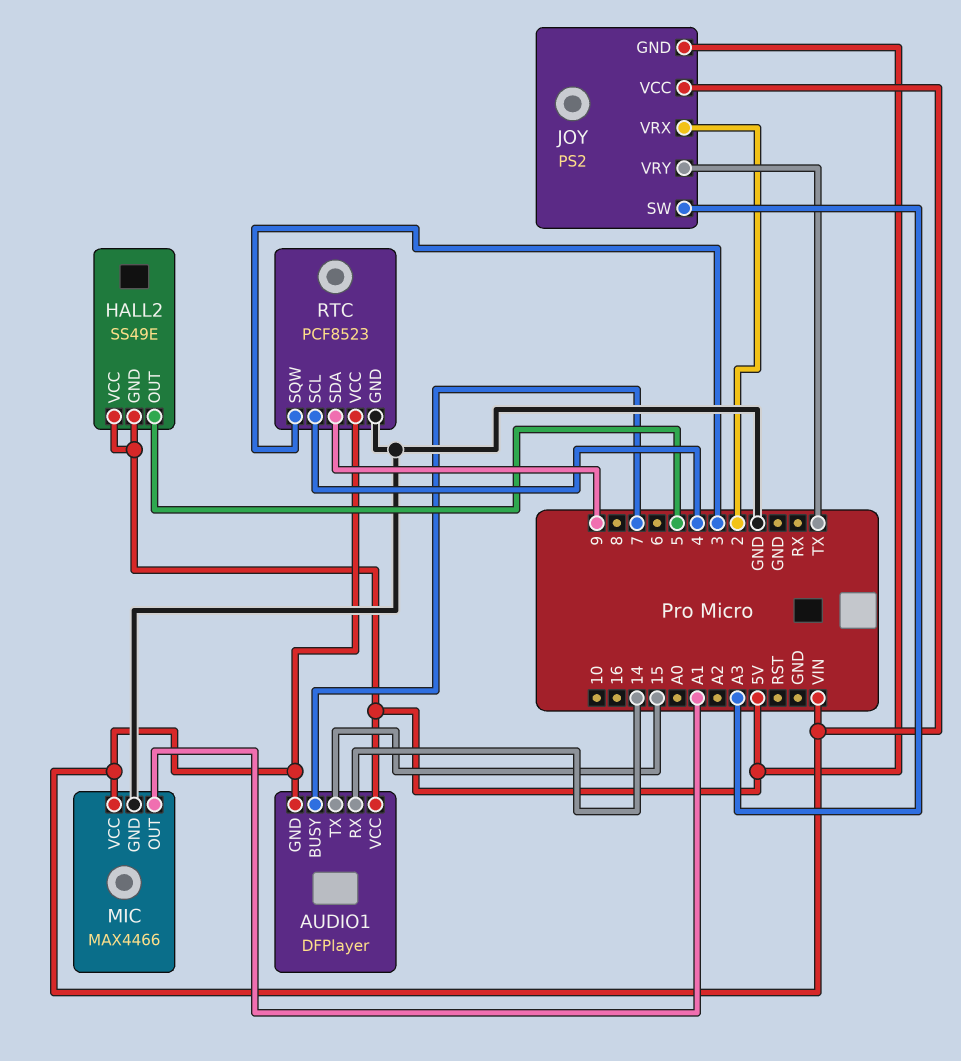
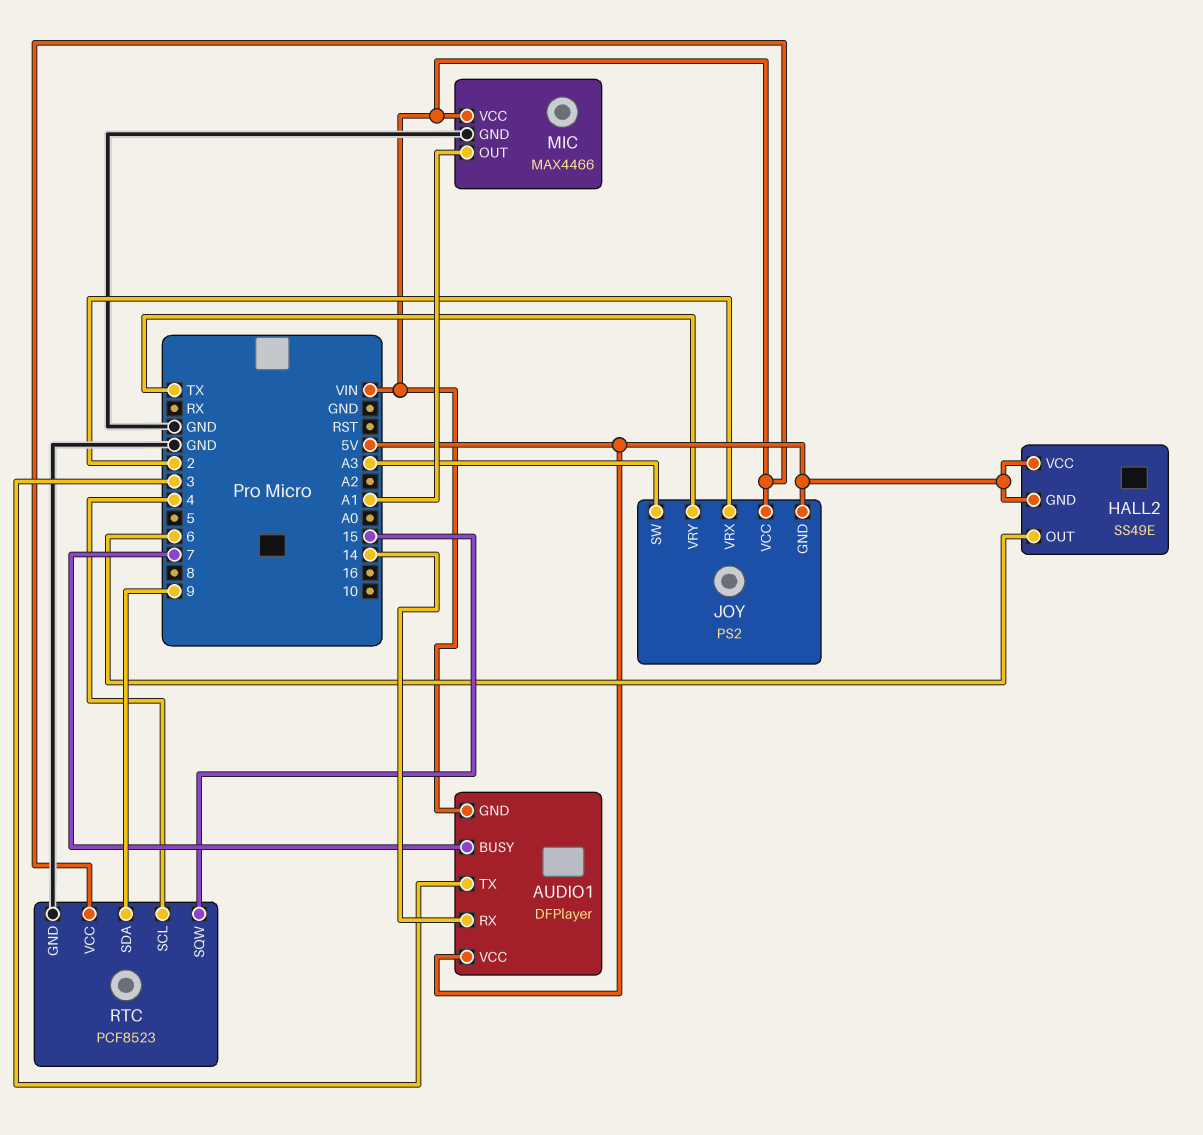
AUDIO1 pin TX: 15 -> 3
HALL2 pin OUT: 5 -> 6
RTC pin SQW: 3 -> 15

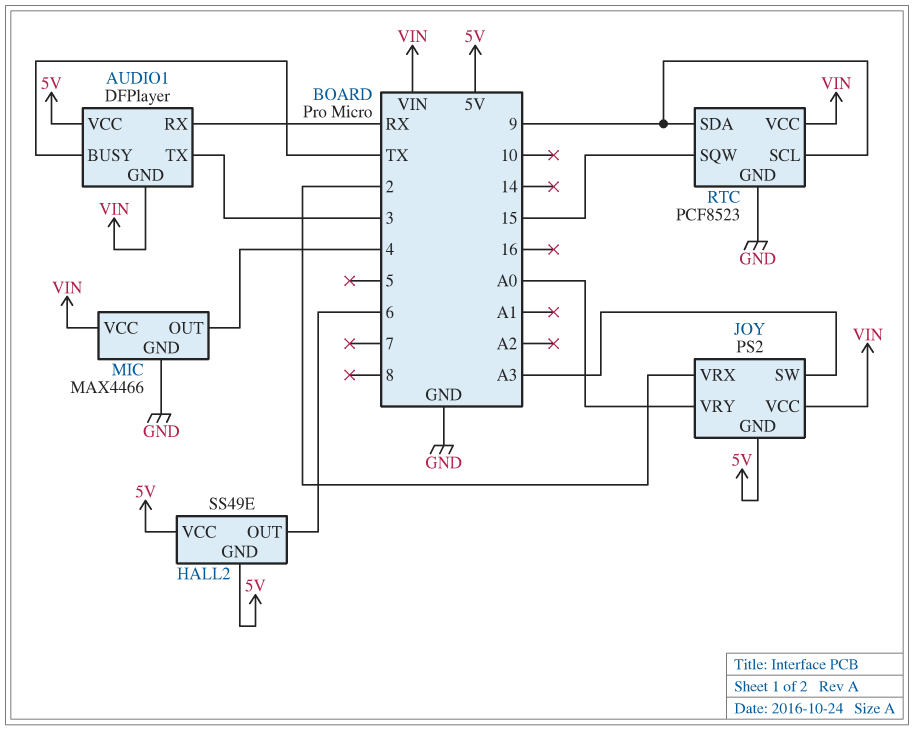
AUDIO1 pin BUSY: 7 -> TX
AUDIO1 pin RX: 14 -> RX
JOY pin VRY: TX -> A0
MIC pin OUT: A1 -> 4
RTC pin SCL: 4 -> 9

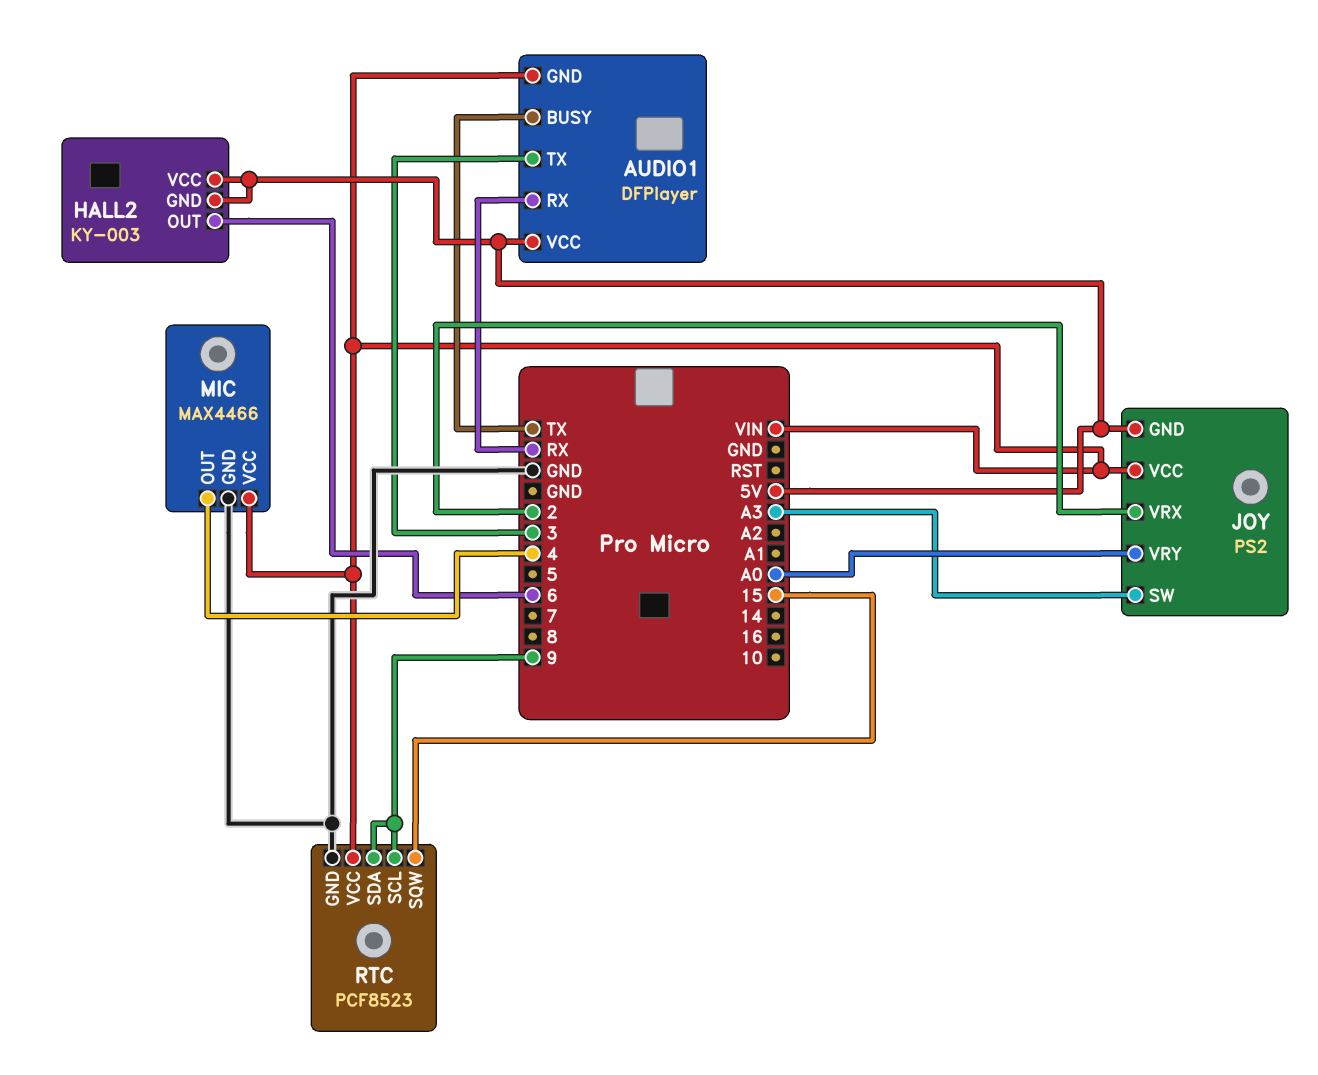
HALL2: SS49E -> KY-003

